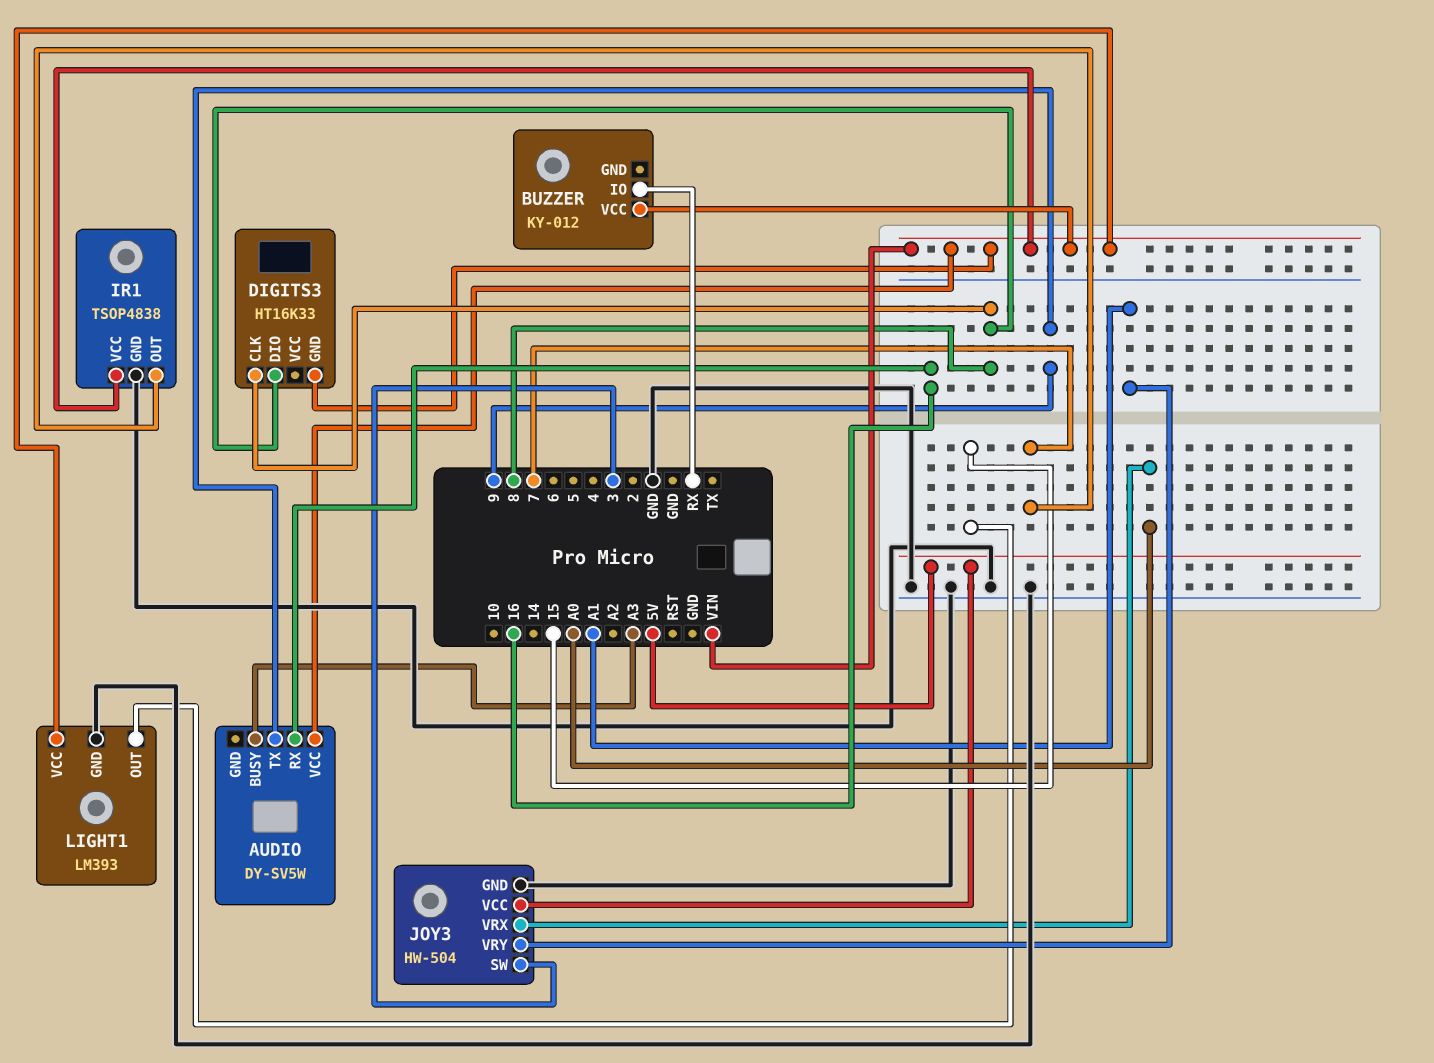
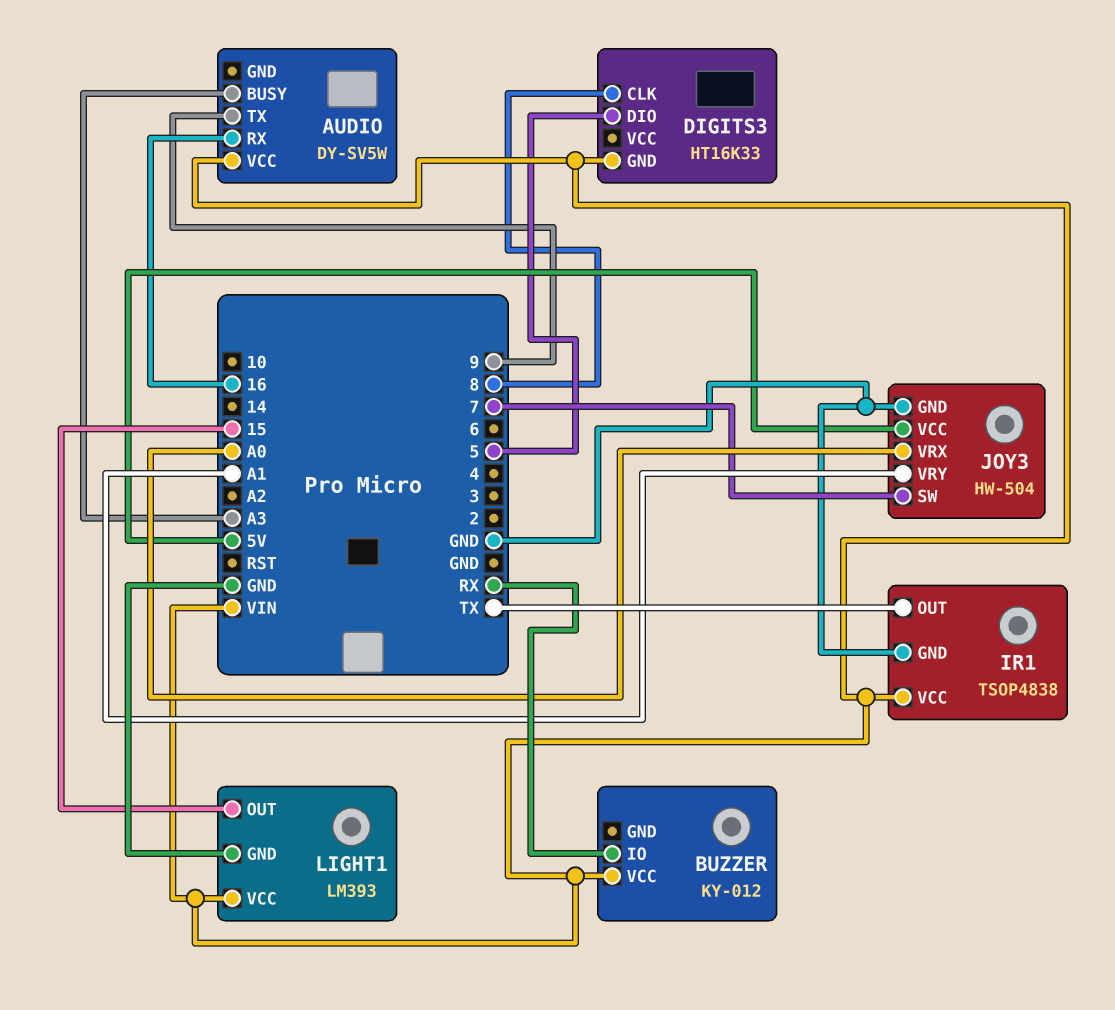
DIGITS3 pin DIO: 8 -> 5
IR1 pin OUT: 7 -> TX
JOY3 pin SW: 3 -> 7

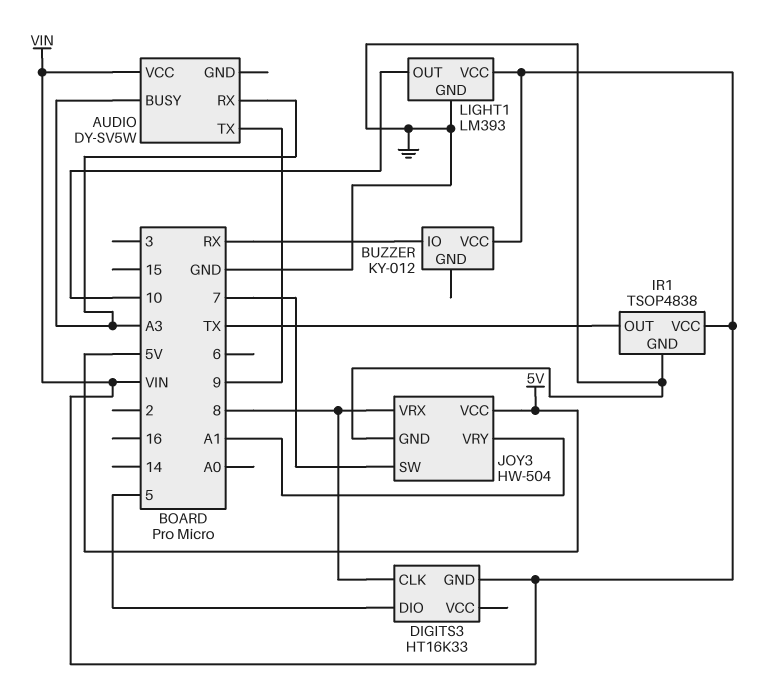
AUDIO pin RX: 16 -> A3
JOY3 pin VRX: A0 -> 8
LIGHT1 pin OUT: 15 -> 10

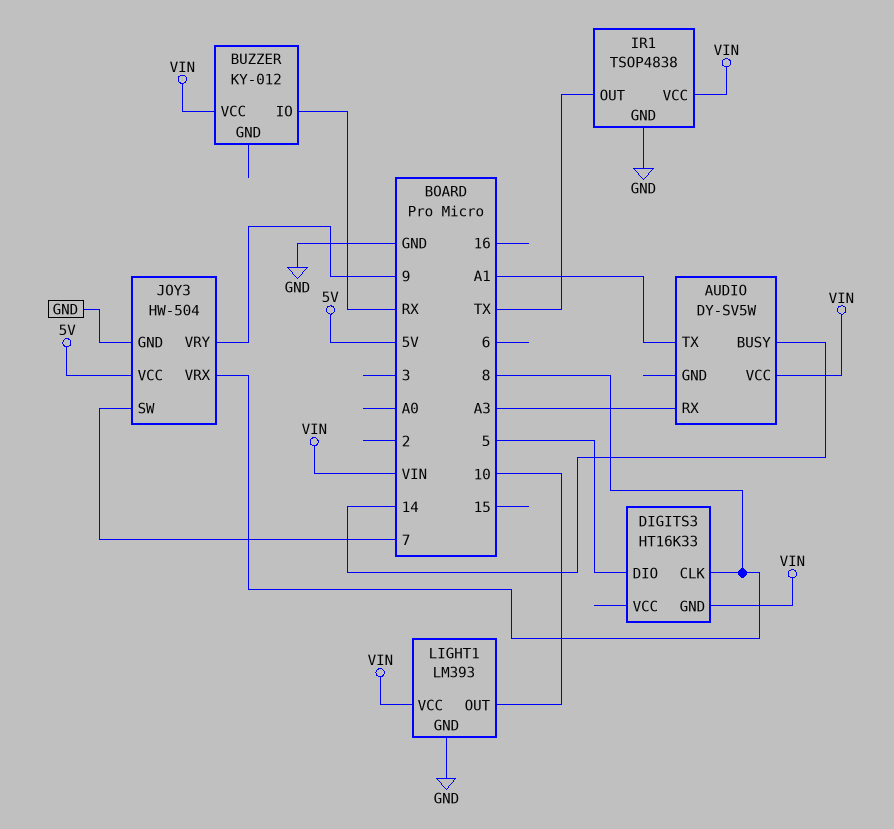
AUDIO pin BUSY: A3 -> 14
AUDIO pin TX: 9 -> A1
JOY3 pin VRY: A1 -> 9

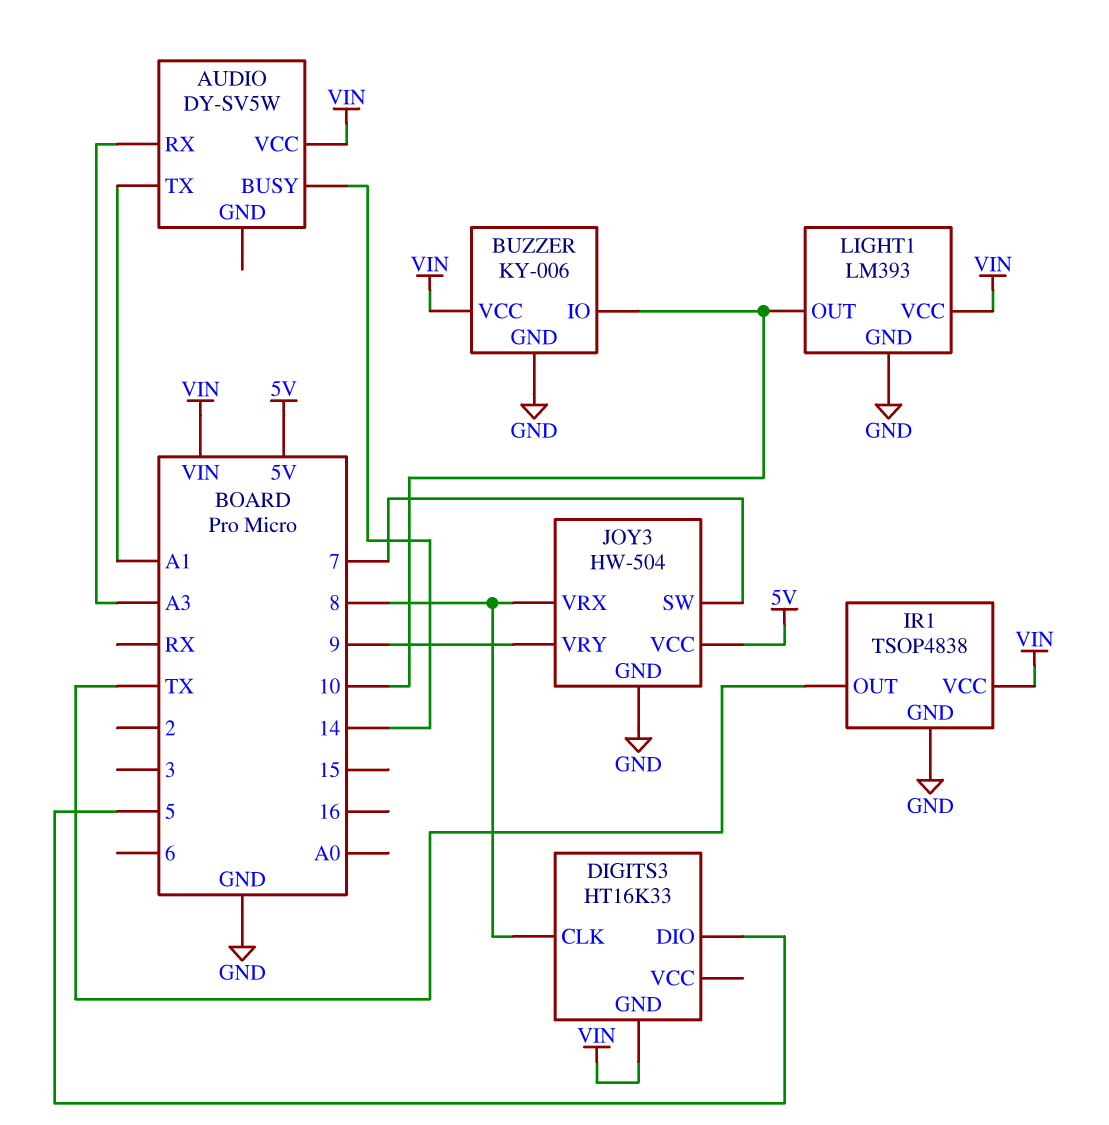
BUZZER: KY-012 -> KY-006
BUZZER pin GND: none -> GND
BUZZER pin IO: RX -> 10

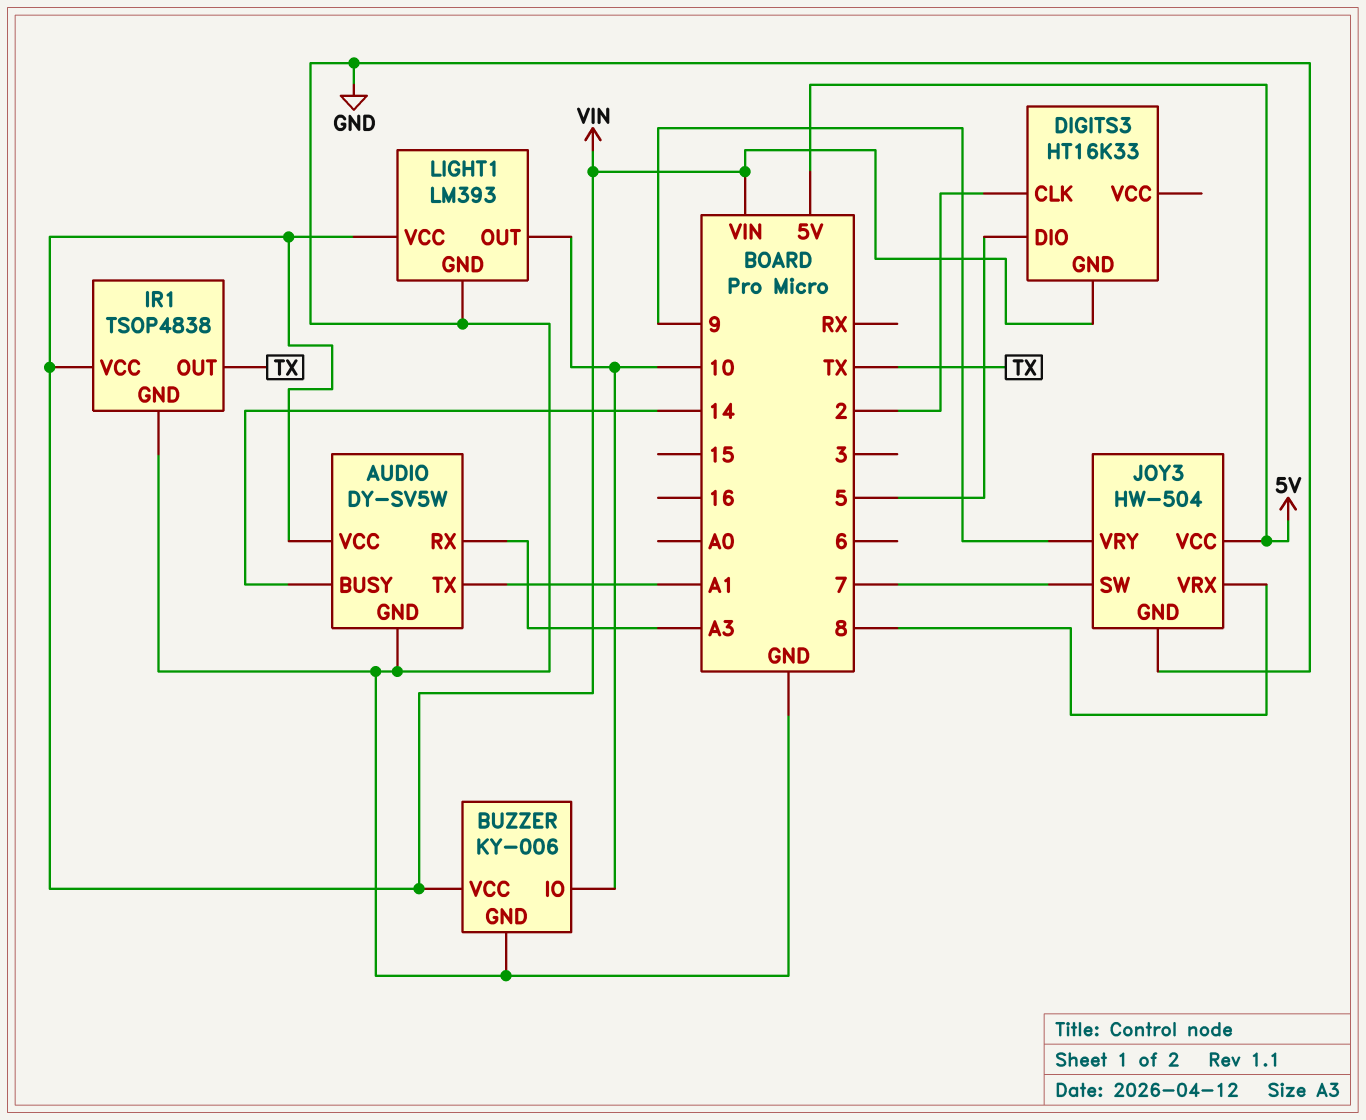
AUDIO pin GND: none -> GND
DIGITS3 pin CLK: 8 -> 2

